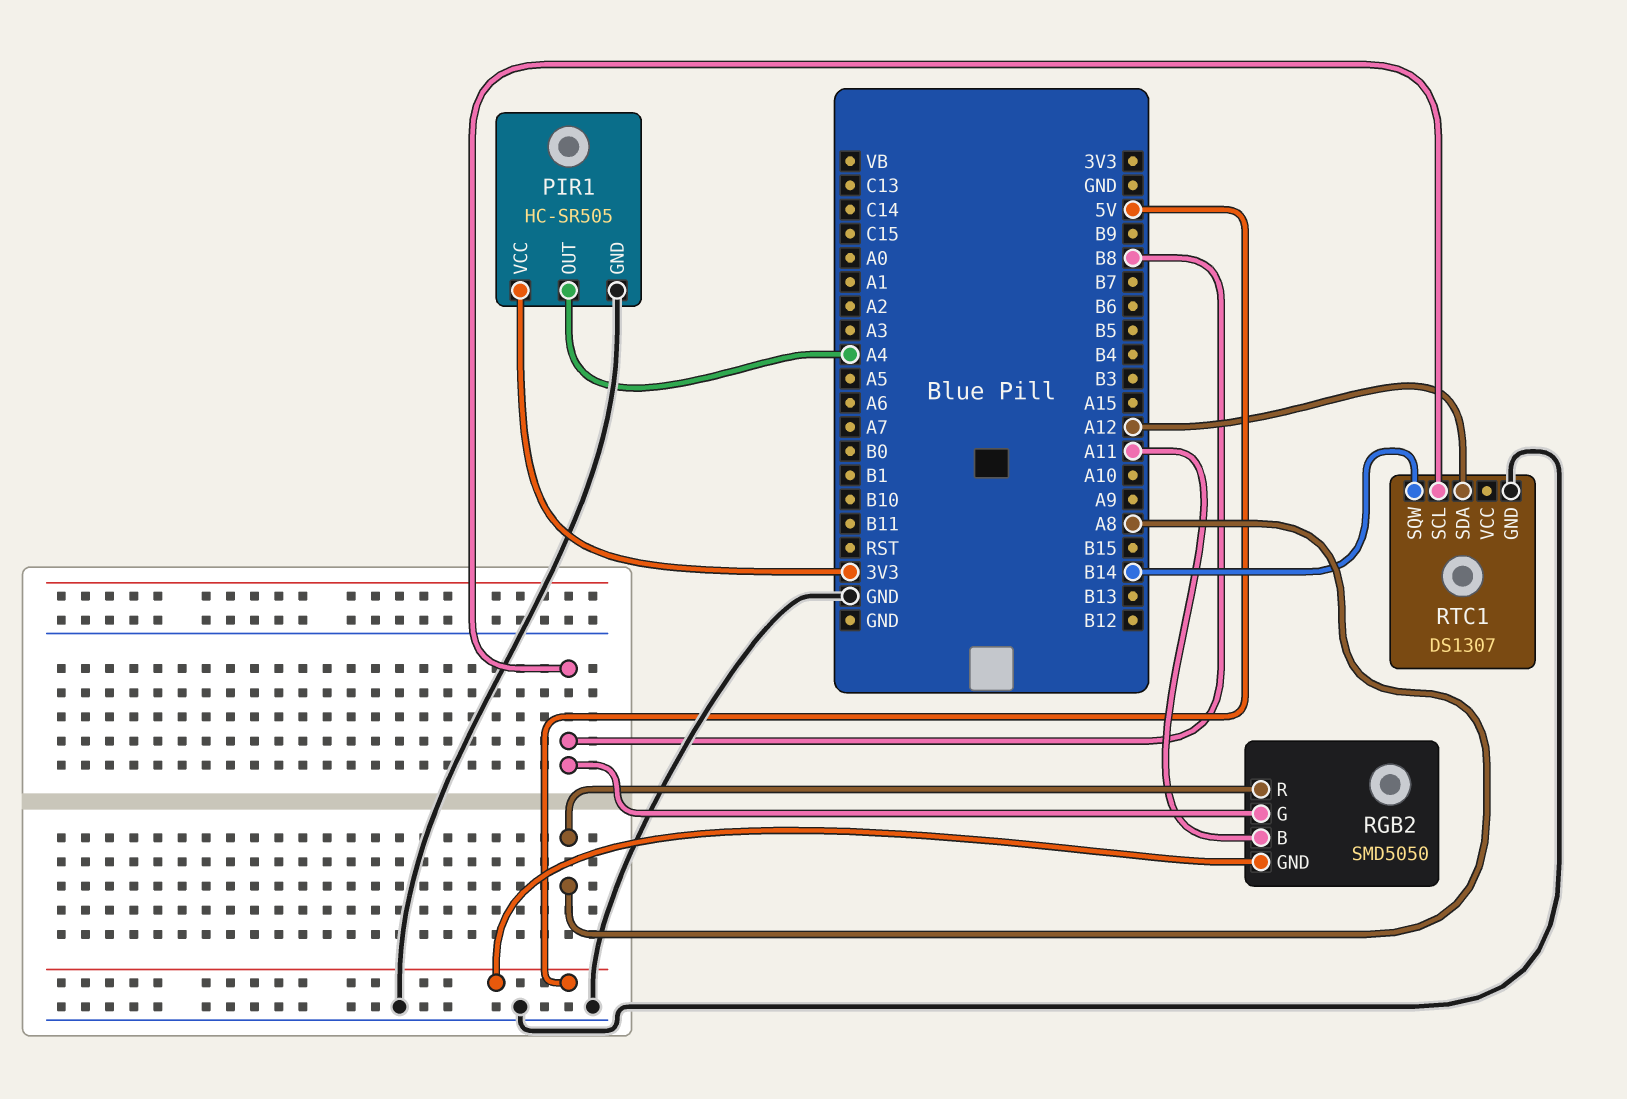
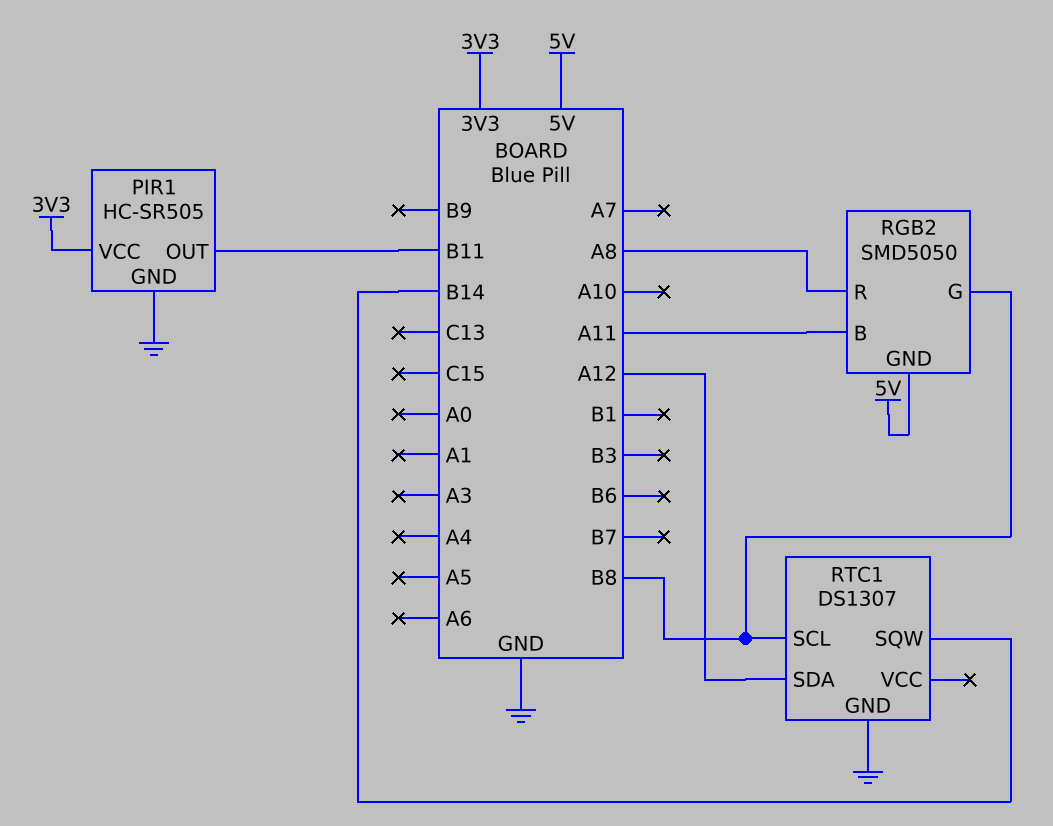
PIR1 pin OUT: A4 -> B11

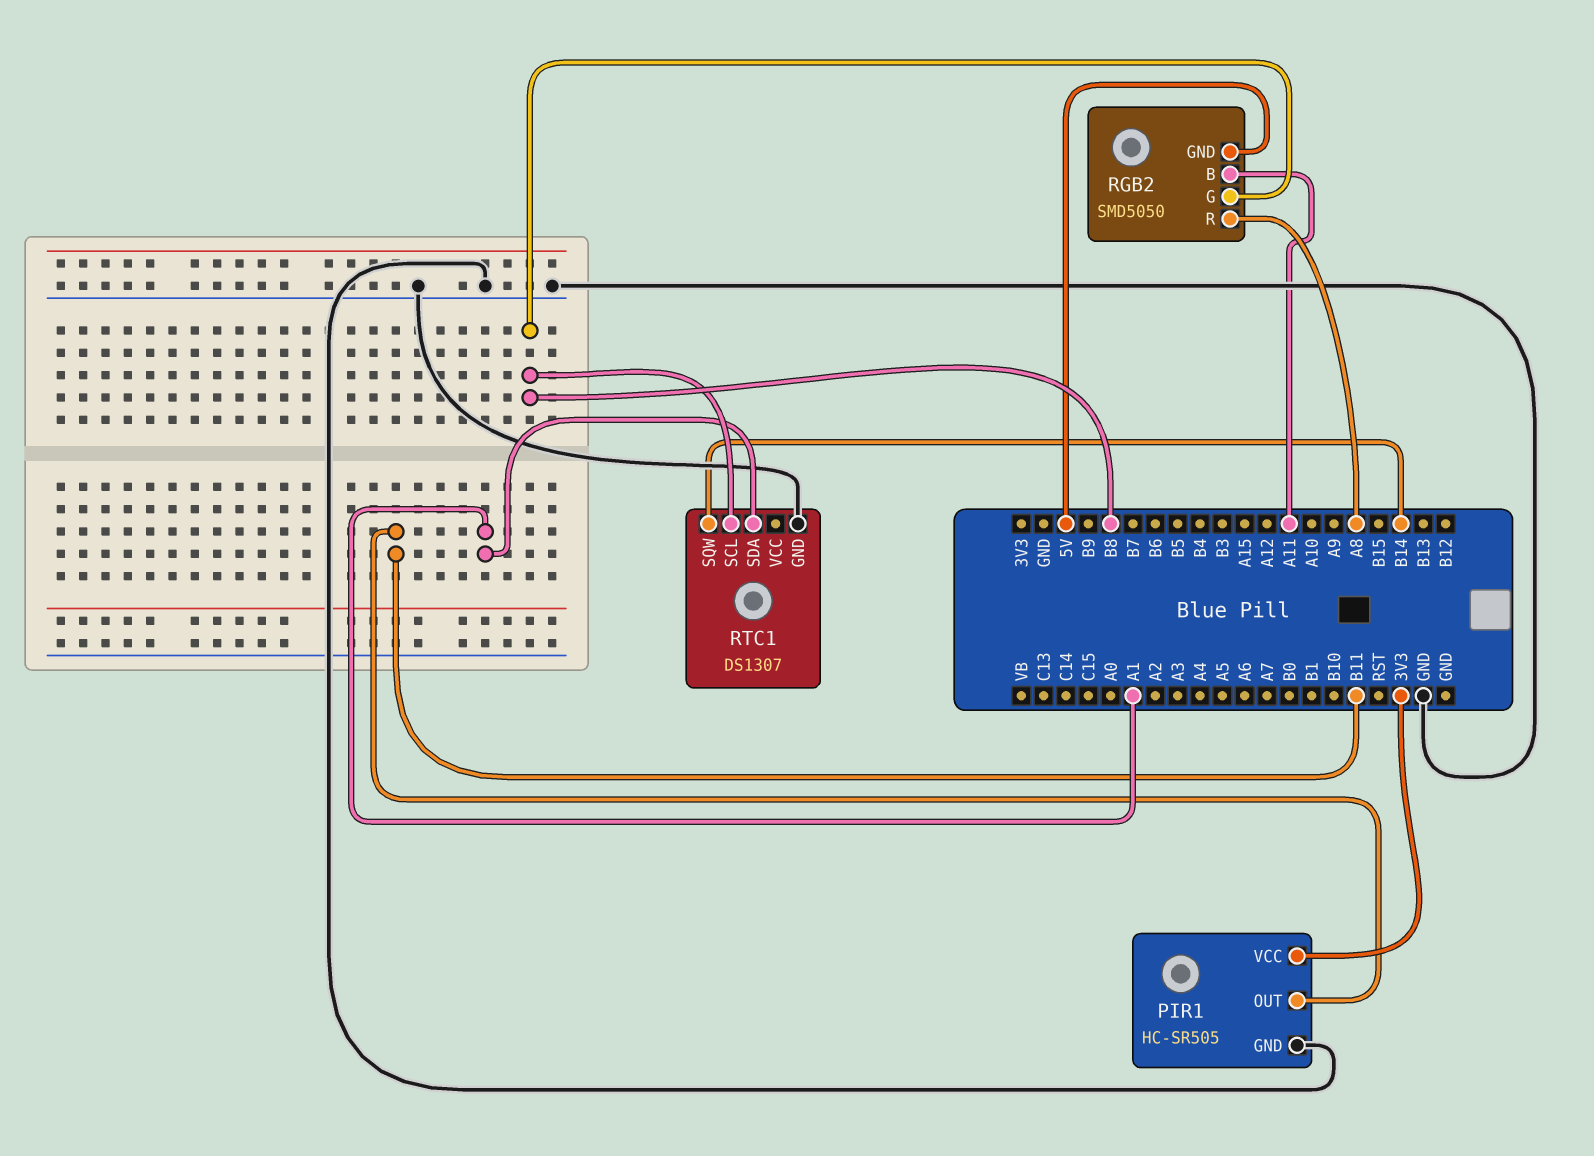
RTC1 pin SDA: A12 -> A1

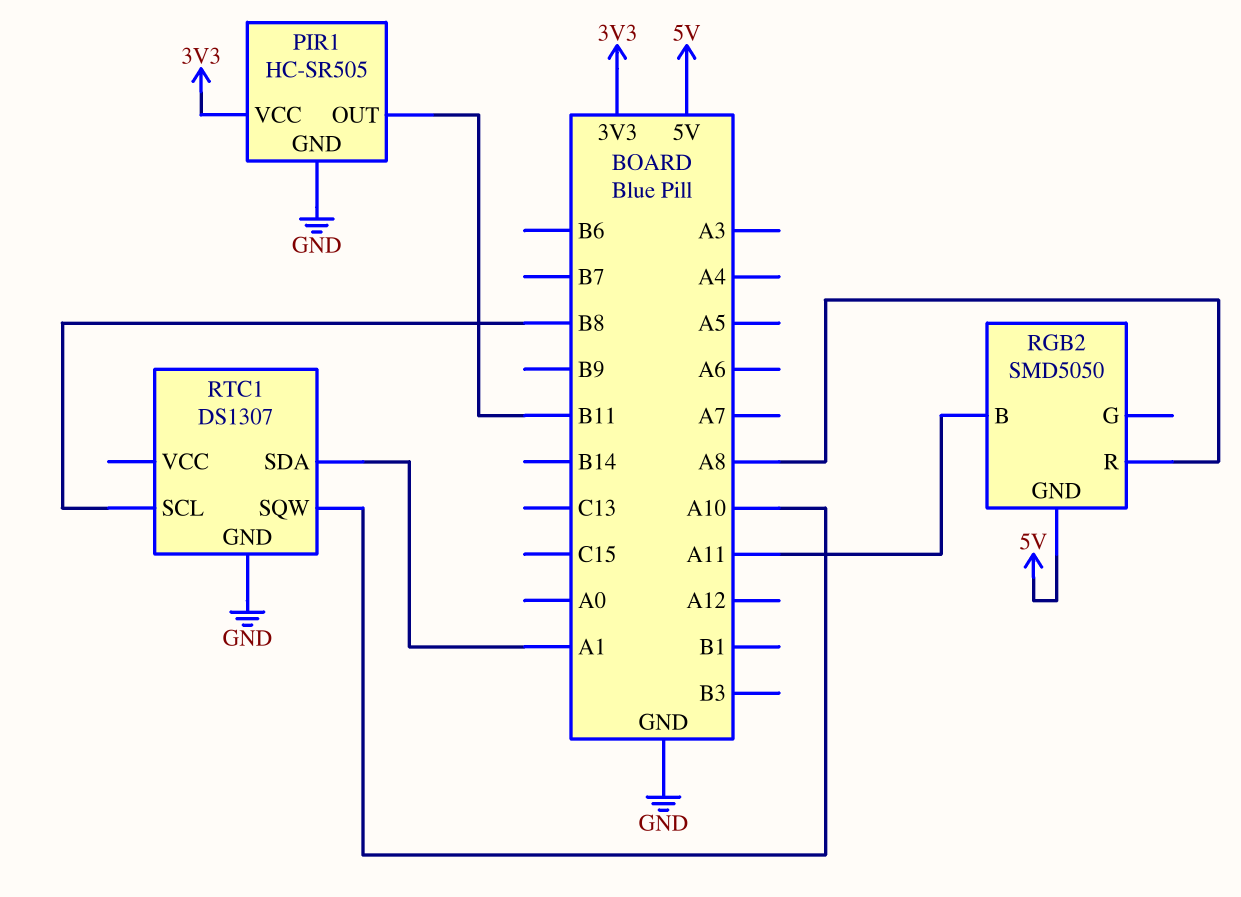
RGB2 pin G: B8 -> none
RTC1 pin SQW: B14 -> A10

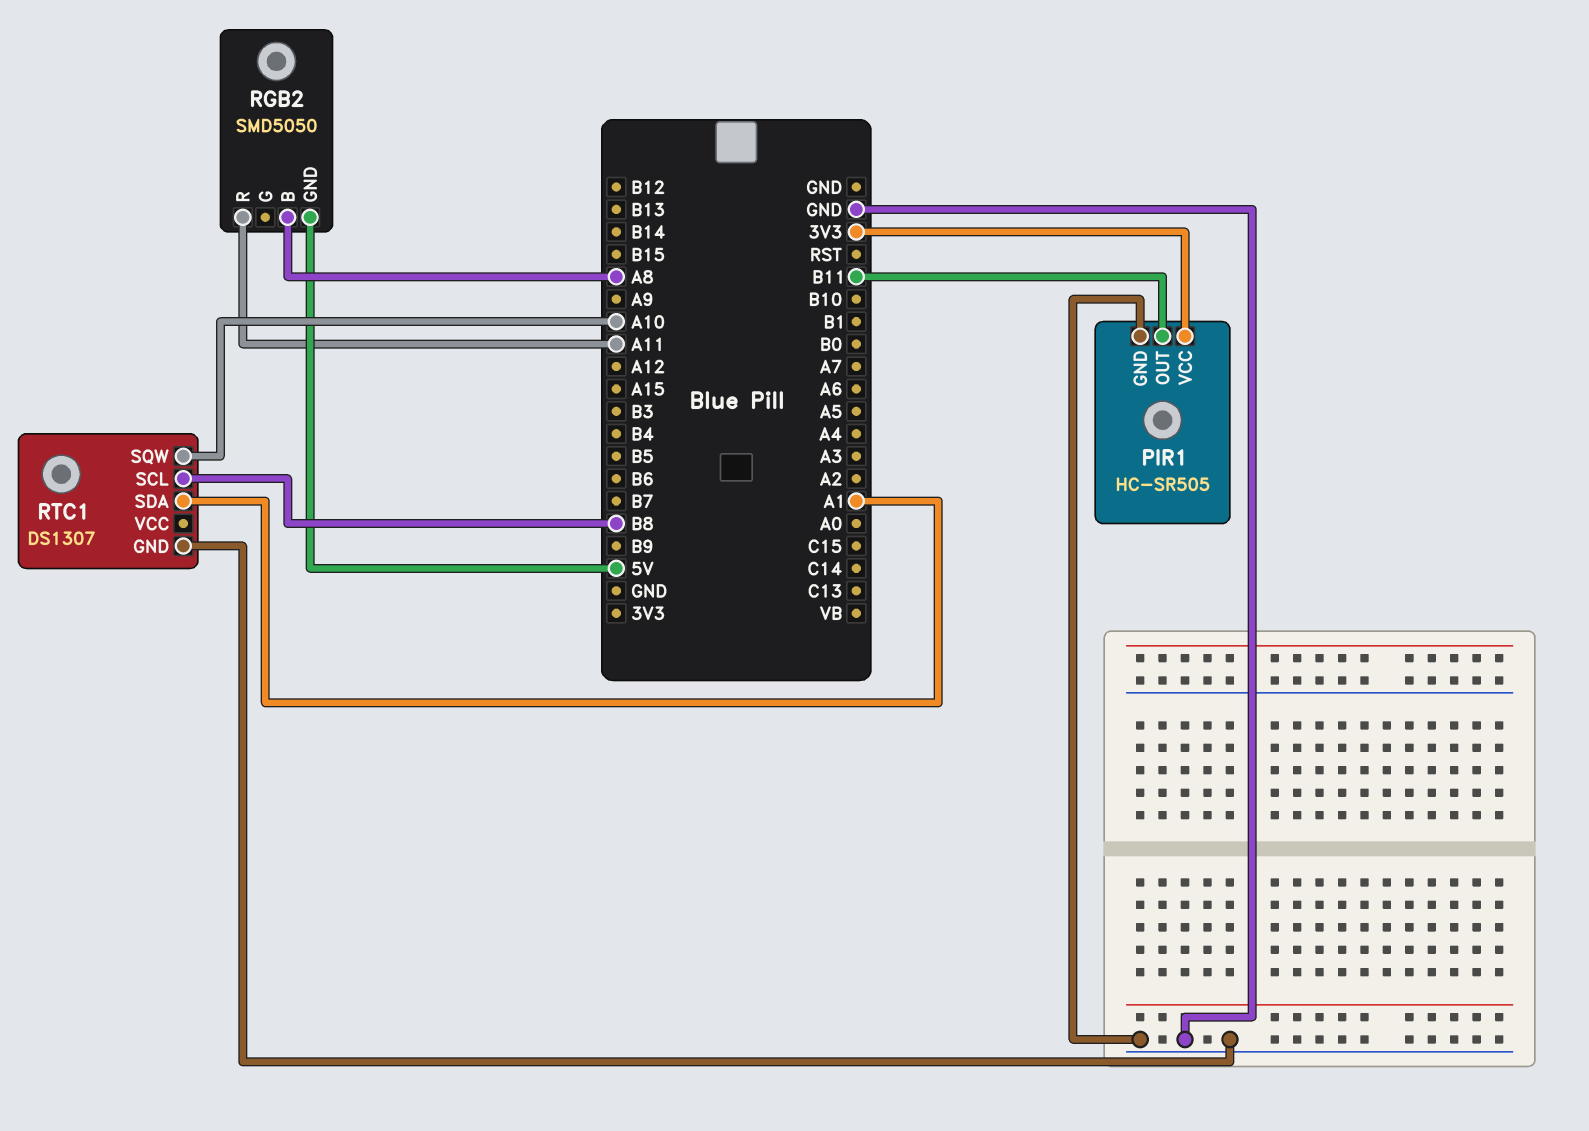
RGB2 pin B: A11 -> A8
RGB2 pin R: A8 -> A11

